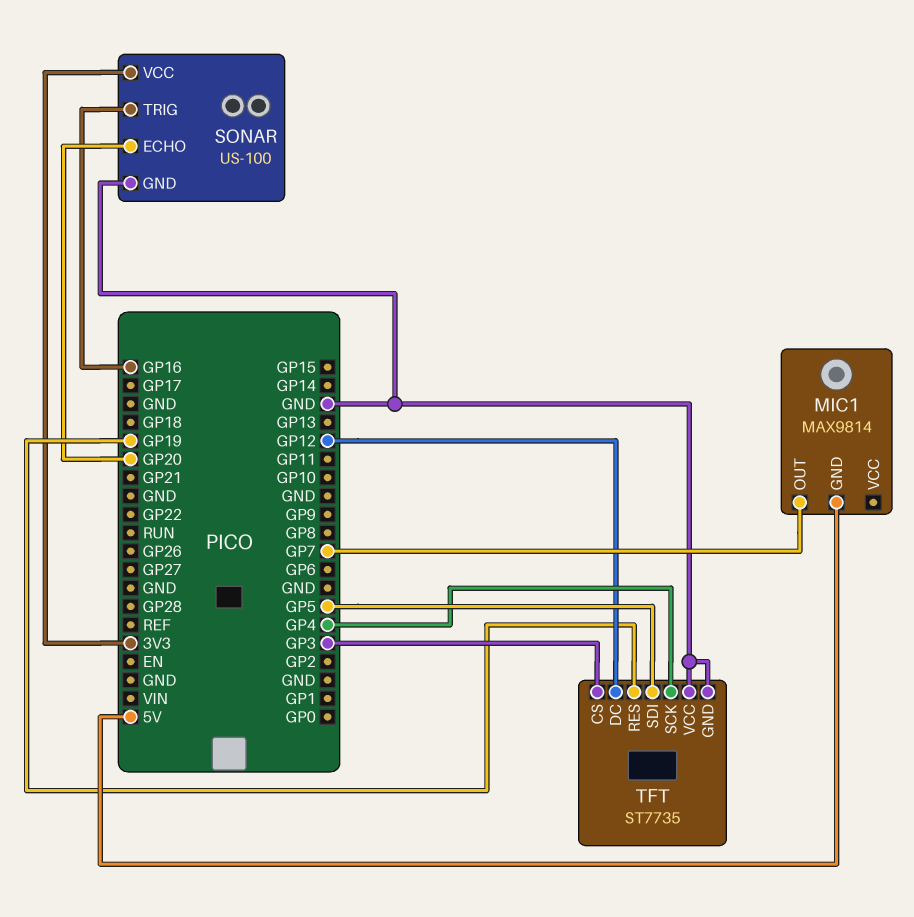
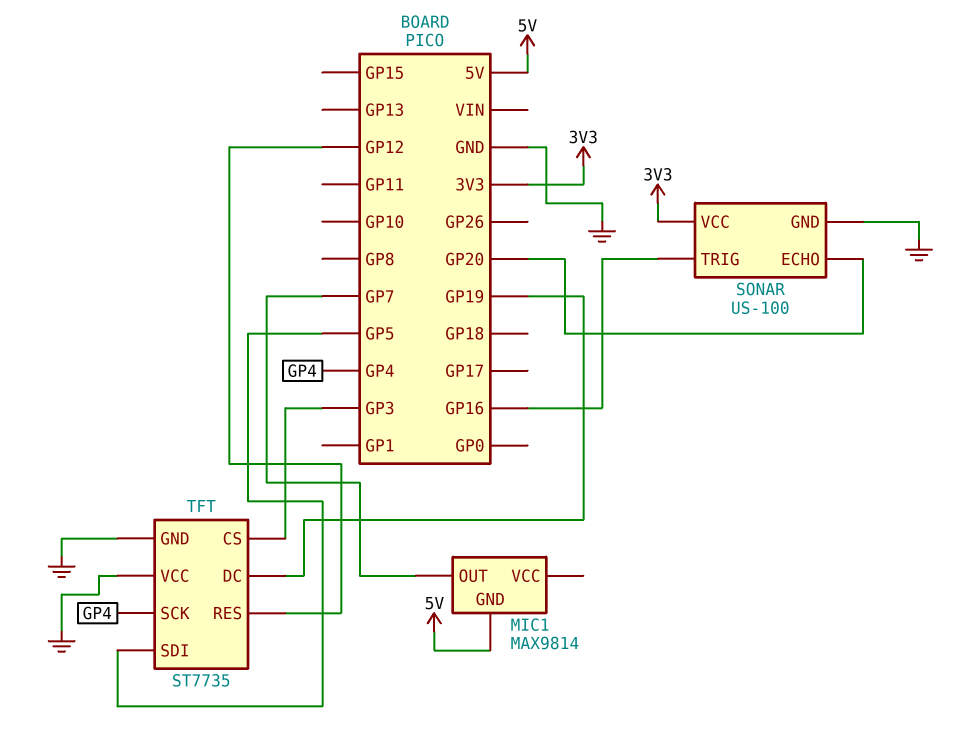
TFT pin DC: GP12 -> GP19
TFT pin RES: GP19 -> GP12

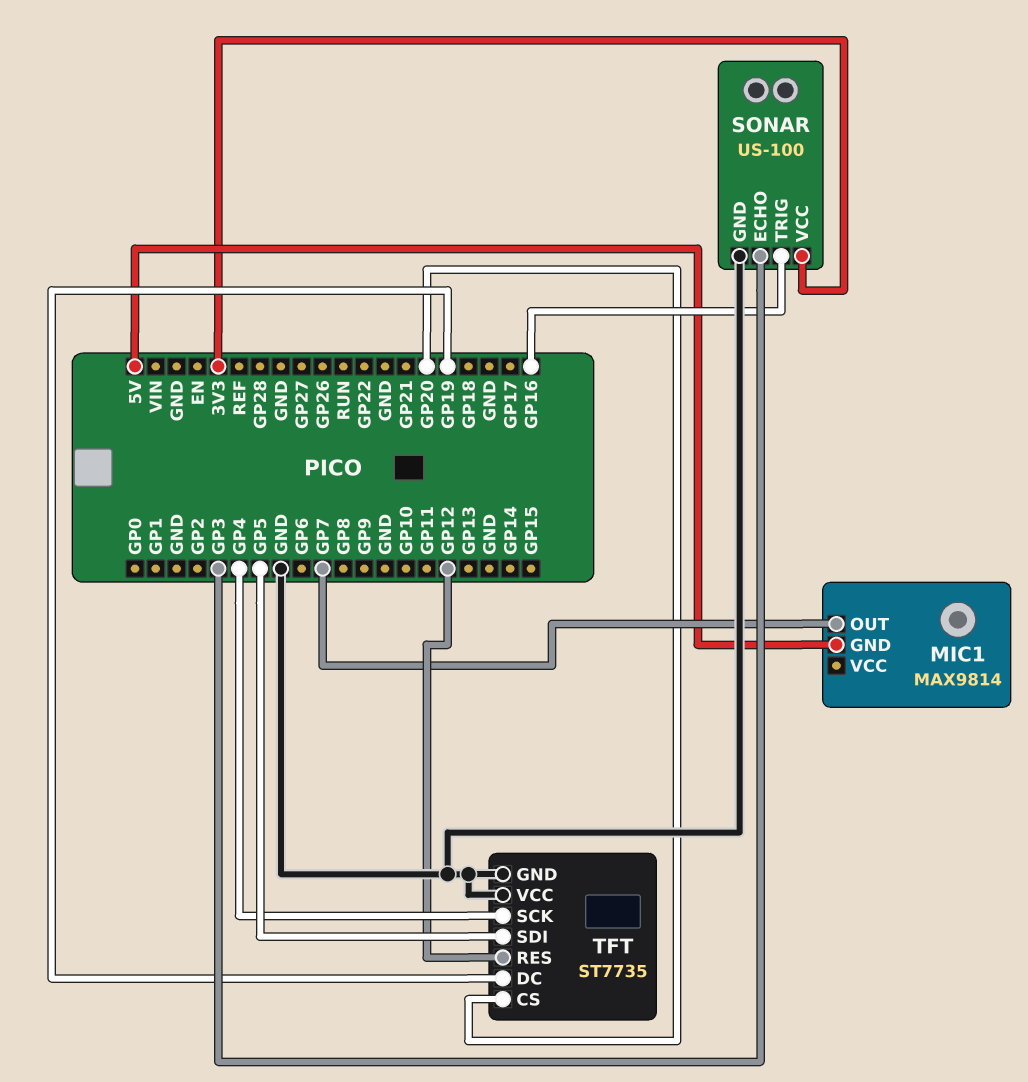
SONAR pin ECHO: GP20 -> GP3
TFT pin CS: GP3 -> GP20

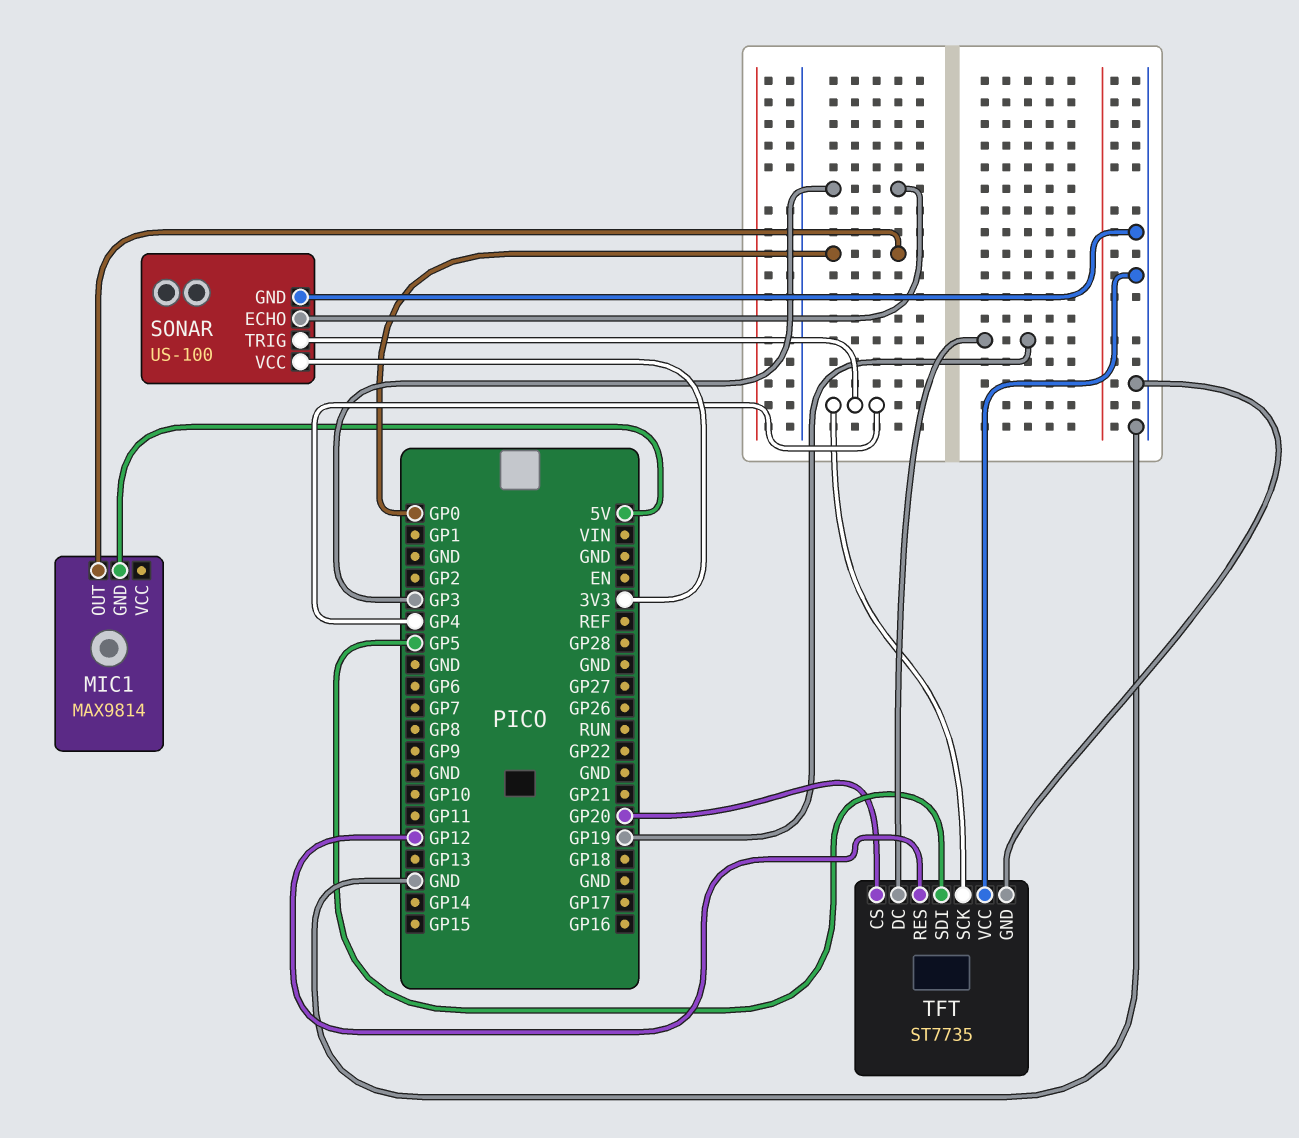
MIC1 pin OUT: GP7 -> GP0
SONAR pin TRIG: GP16 -> GP4

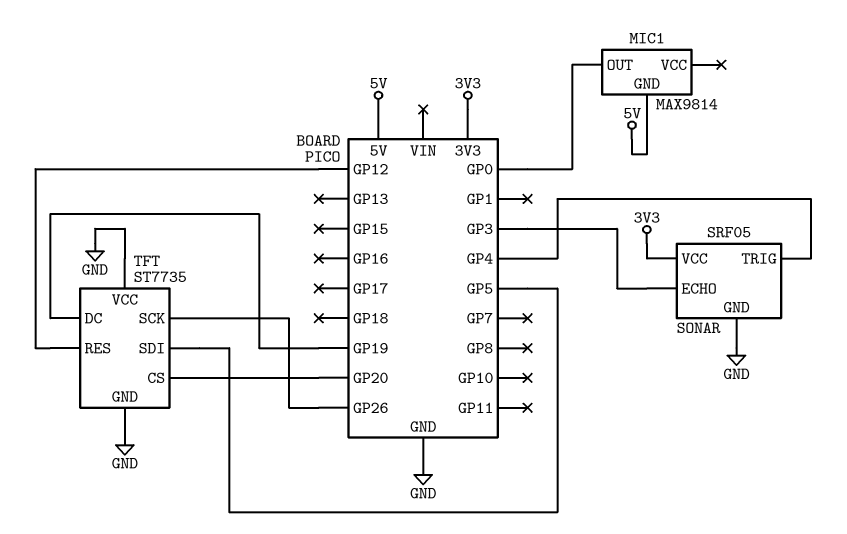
SONAR: US-100 -> SRF05
TFT pin SCK: GP4 -> GP26

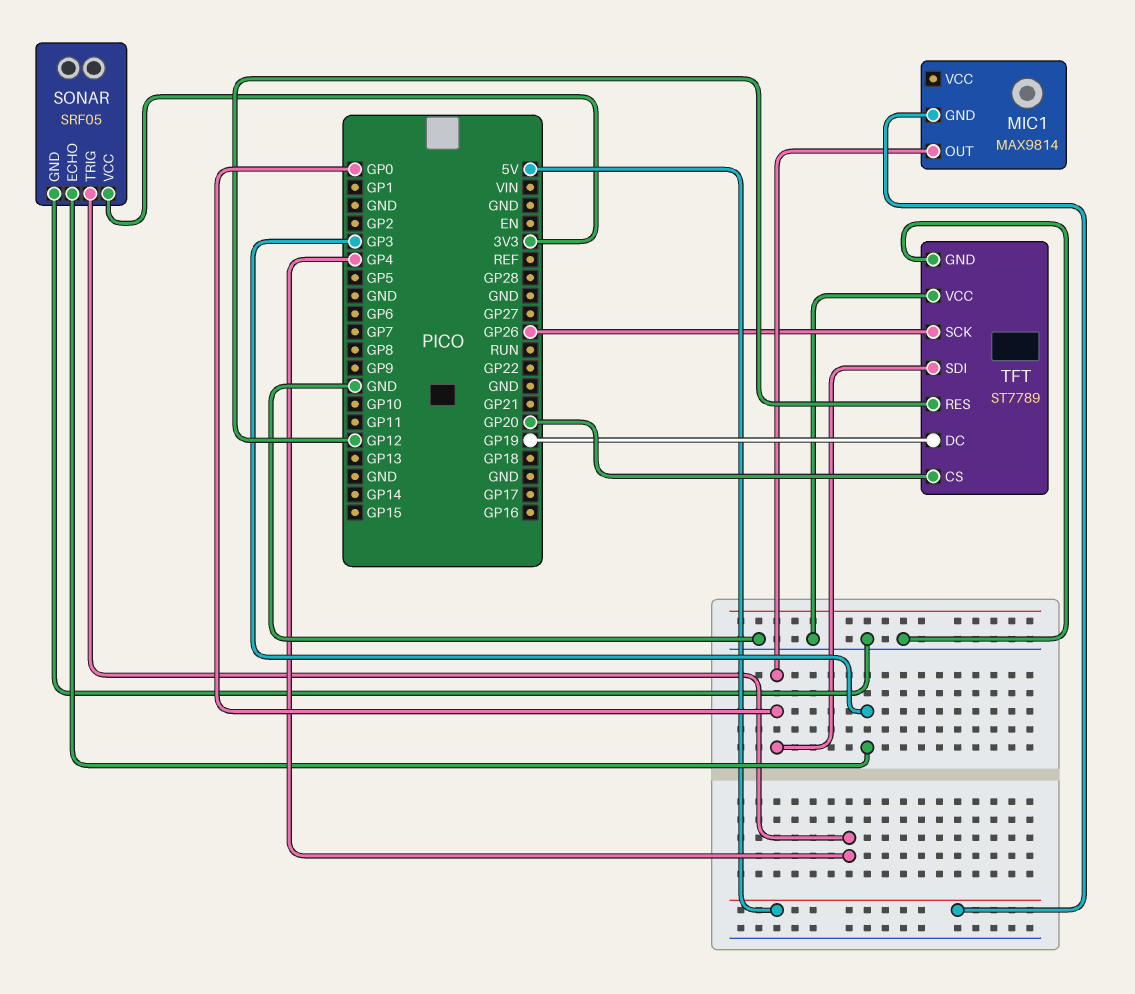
TFT: ST7735 -> ST7789
TFT pin SDI: GP5 -> GP0

